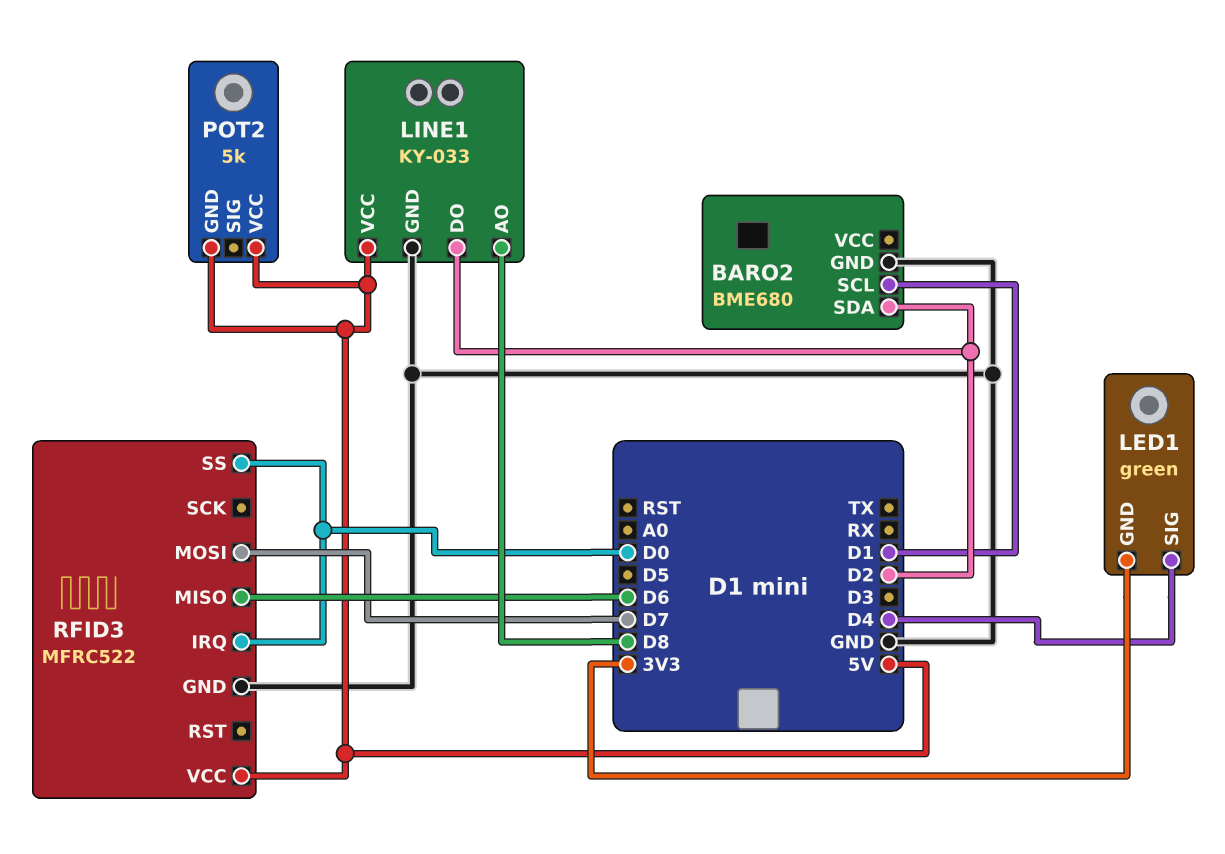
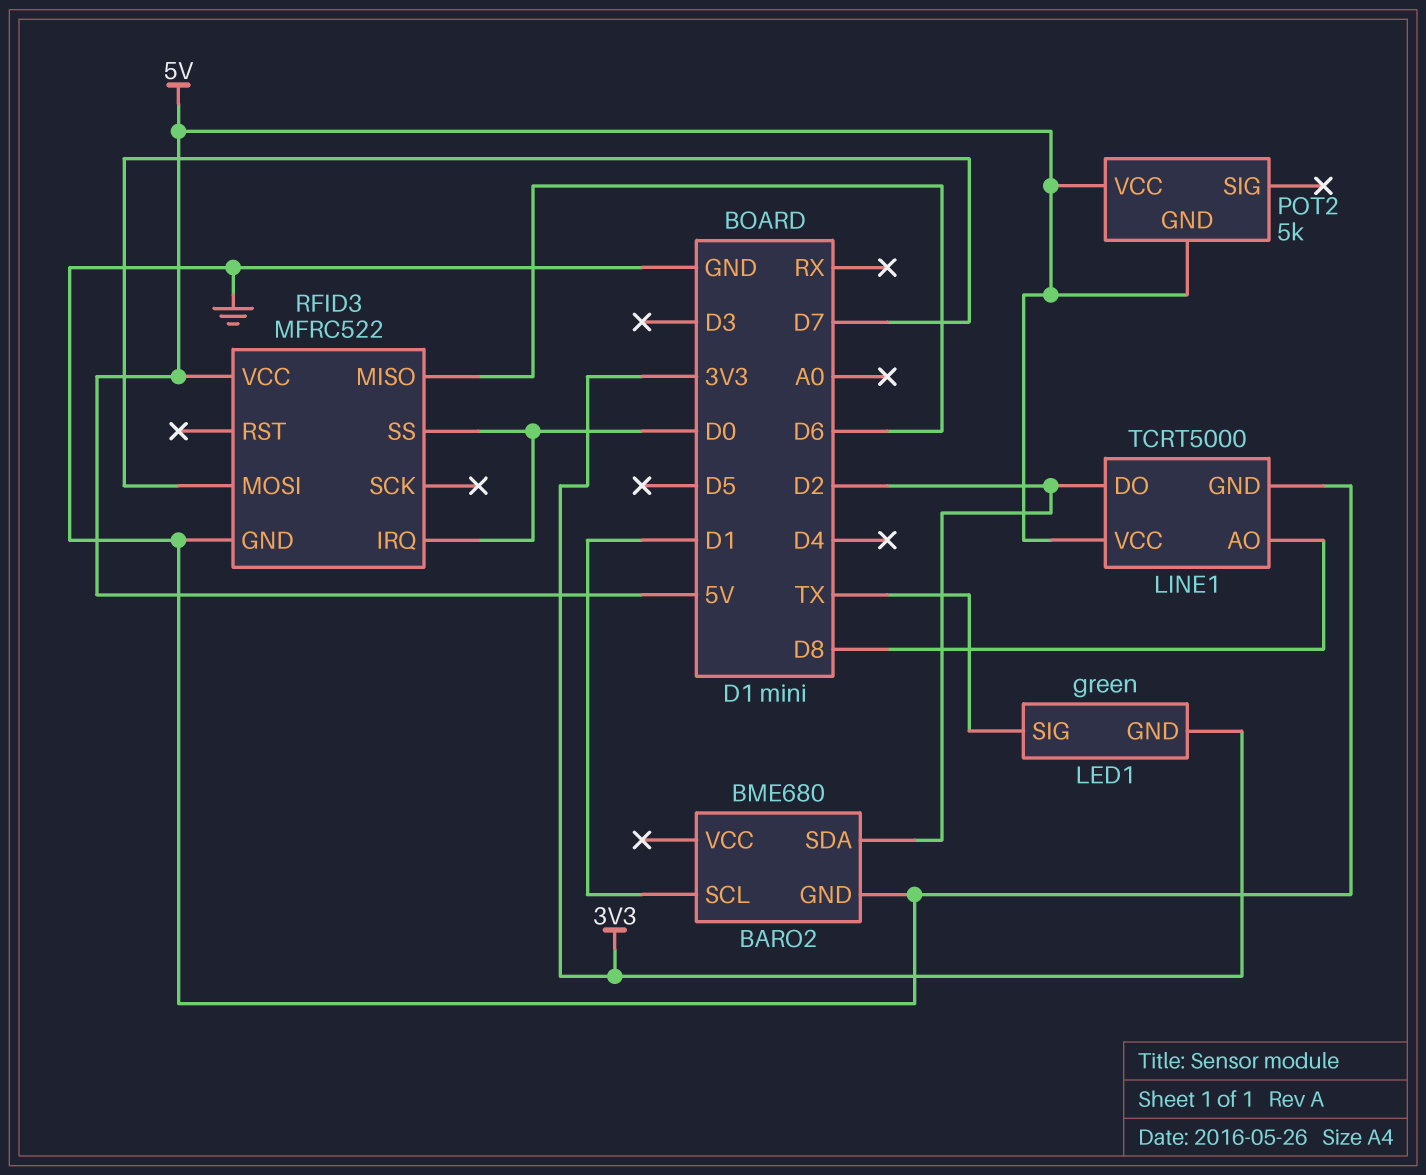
LED1 pin SIG: D4 -> TX
LINE1: KY-033 -> TCRT5000

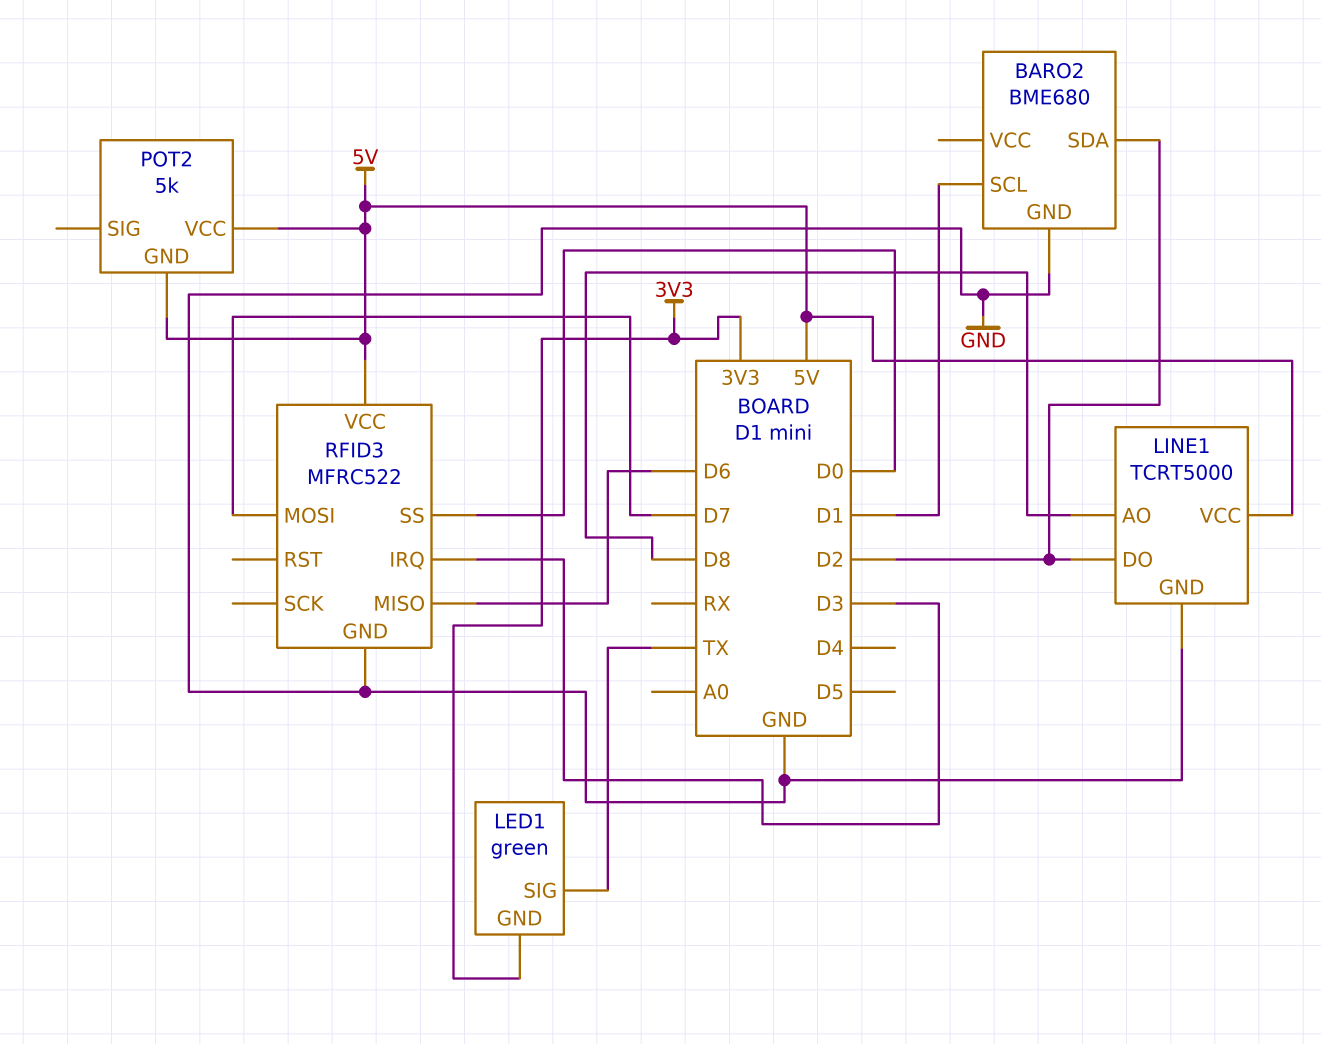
RFID3 pin IRQ: D0 -> D3

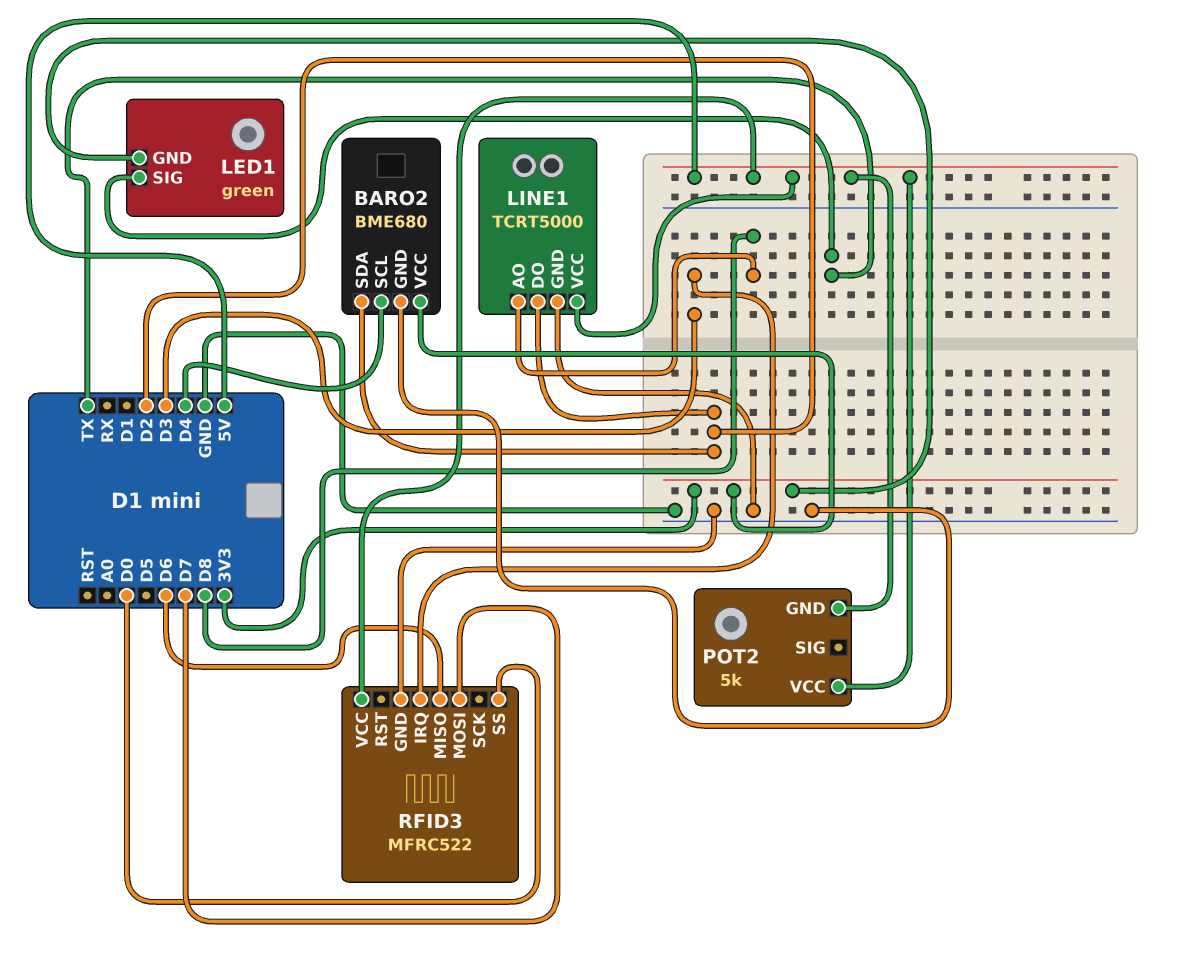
BARO2 pin SCL: D1 -> D4
BARO2 pin VCC: none -> 3V3

